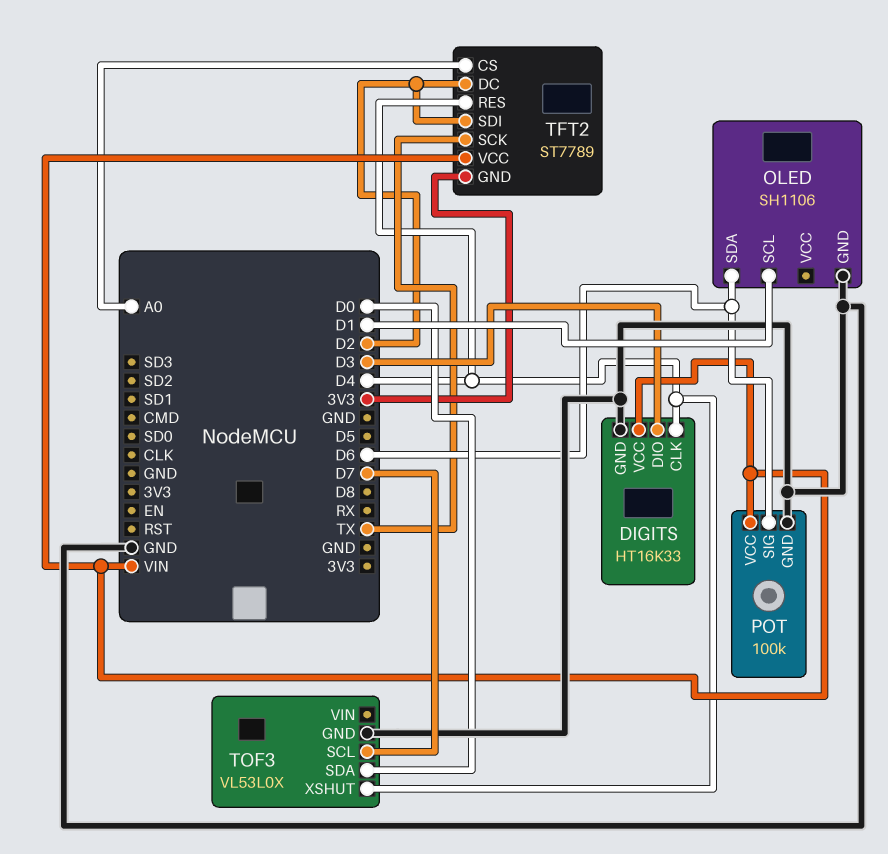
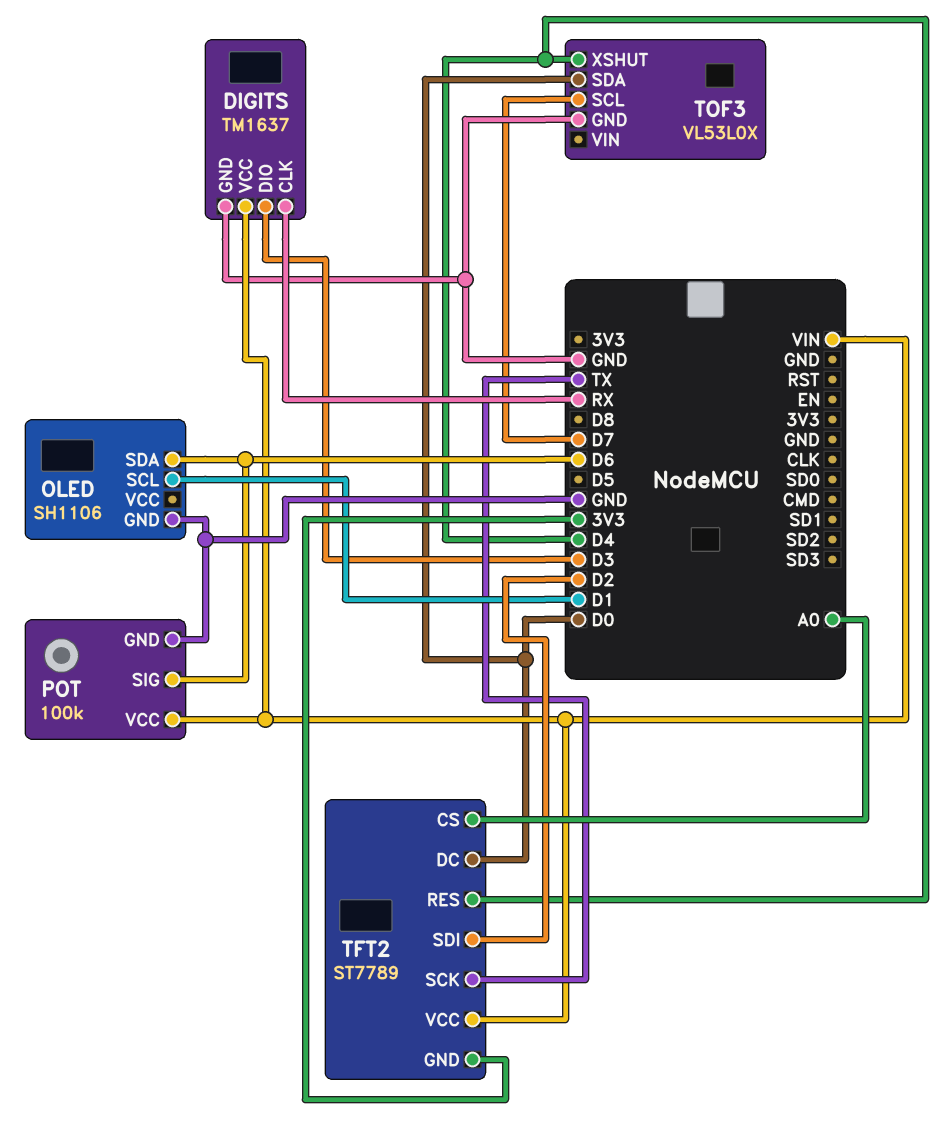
DIGITS: HT16K33 -> TM1637
DIGITS pin CLK: D4 -> RX
TFT2 pin DC: D2 -> D0

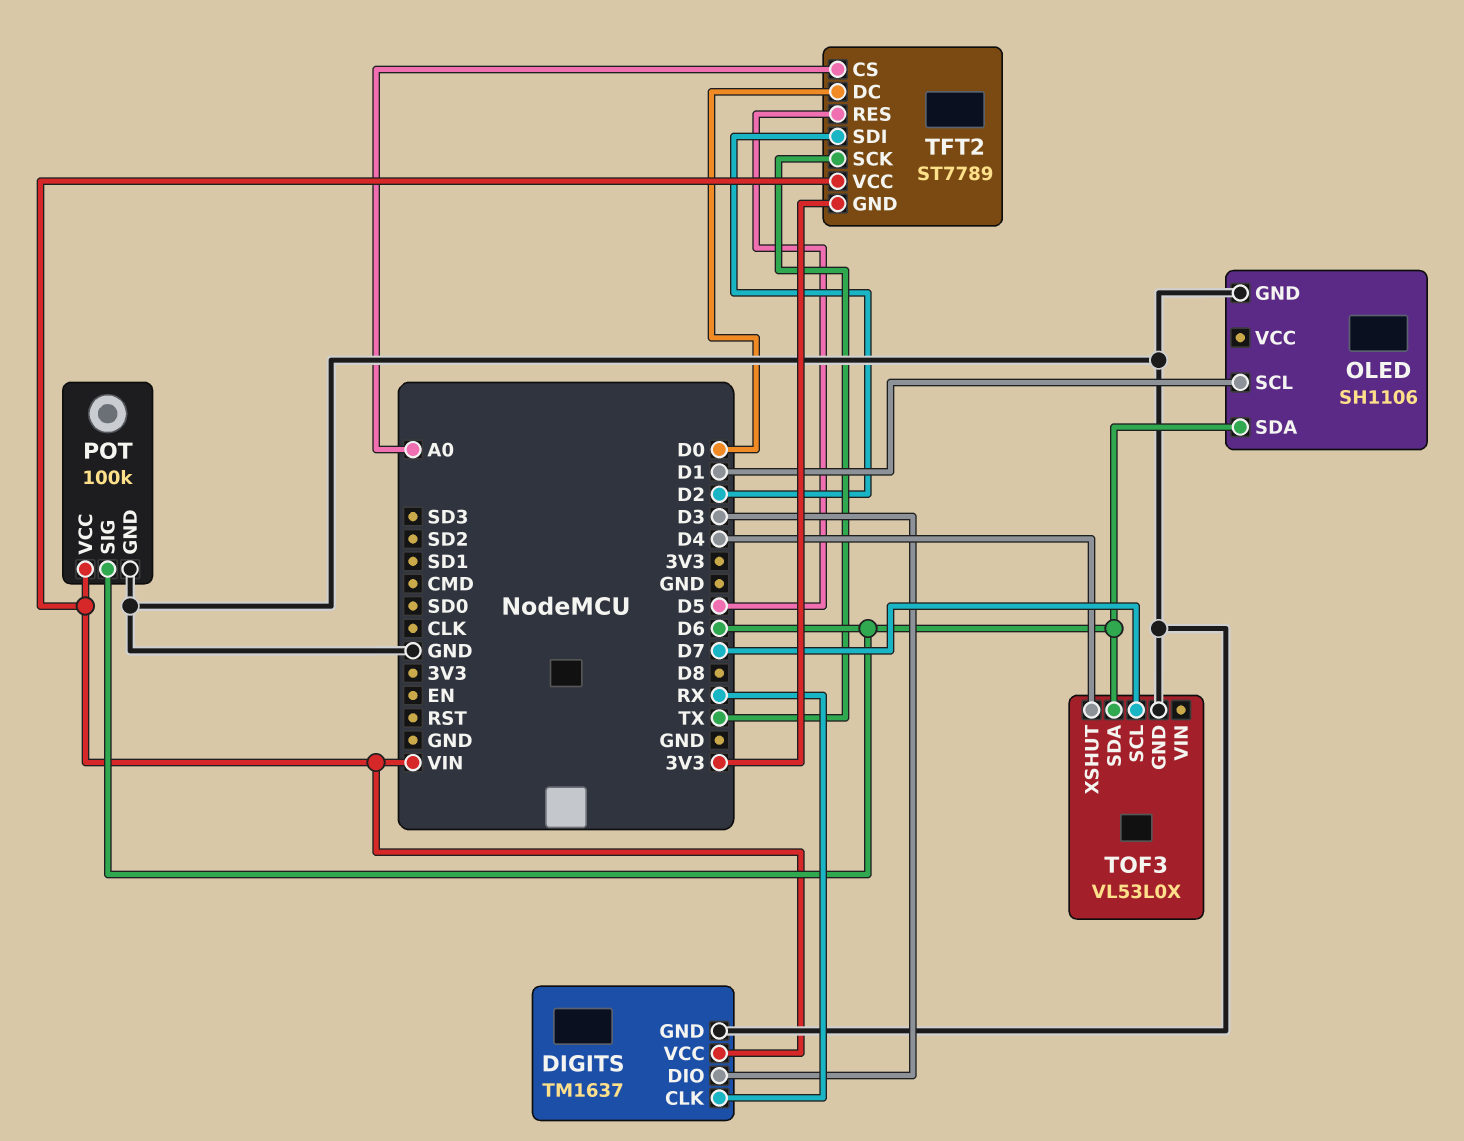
TFT2 pin RES: D4 -> D5
TOF3 pin SDA: D0 -> D6

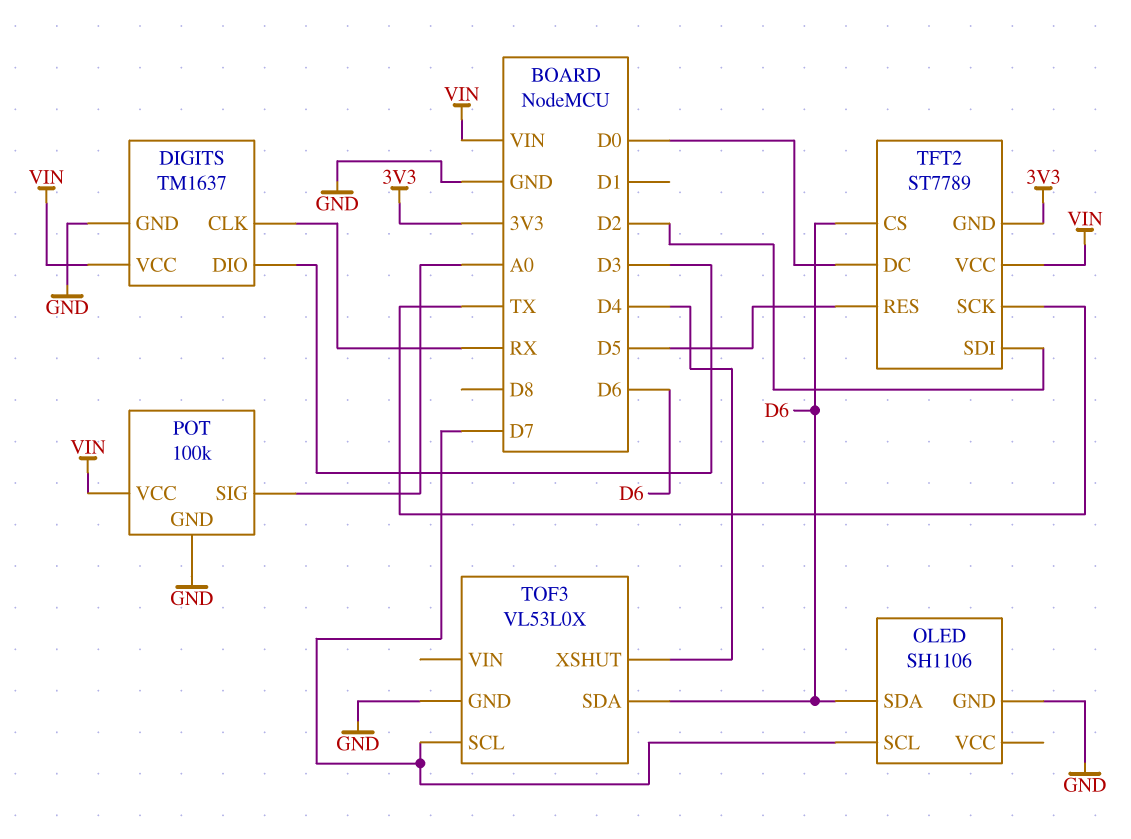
OLED pin SCL: D1 -> D7
POT pin SIG: D6 -> A0
TFT2 pin CS: A0 -> D6

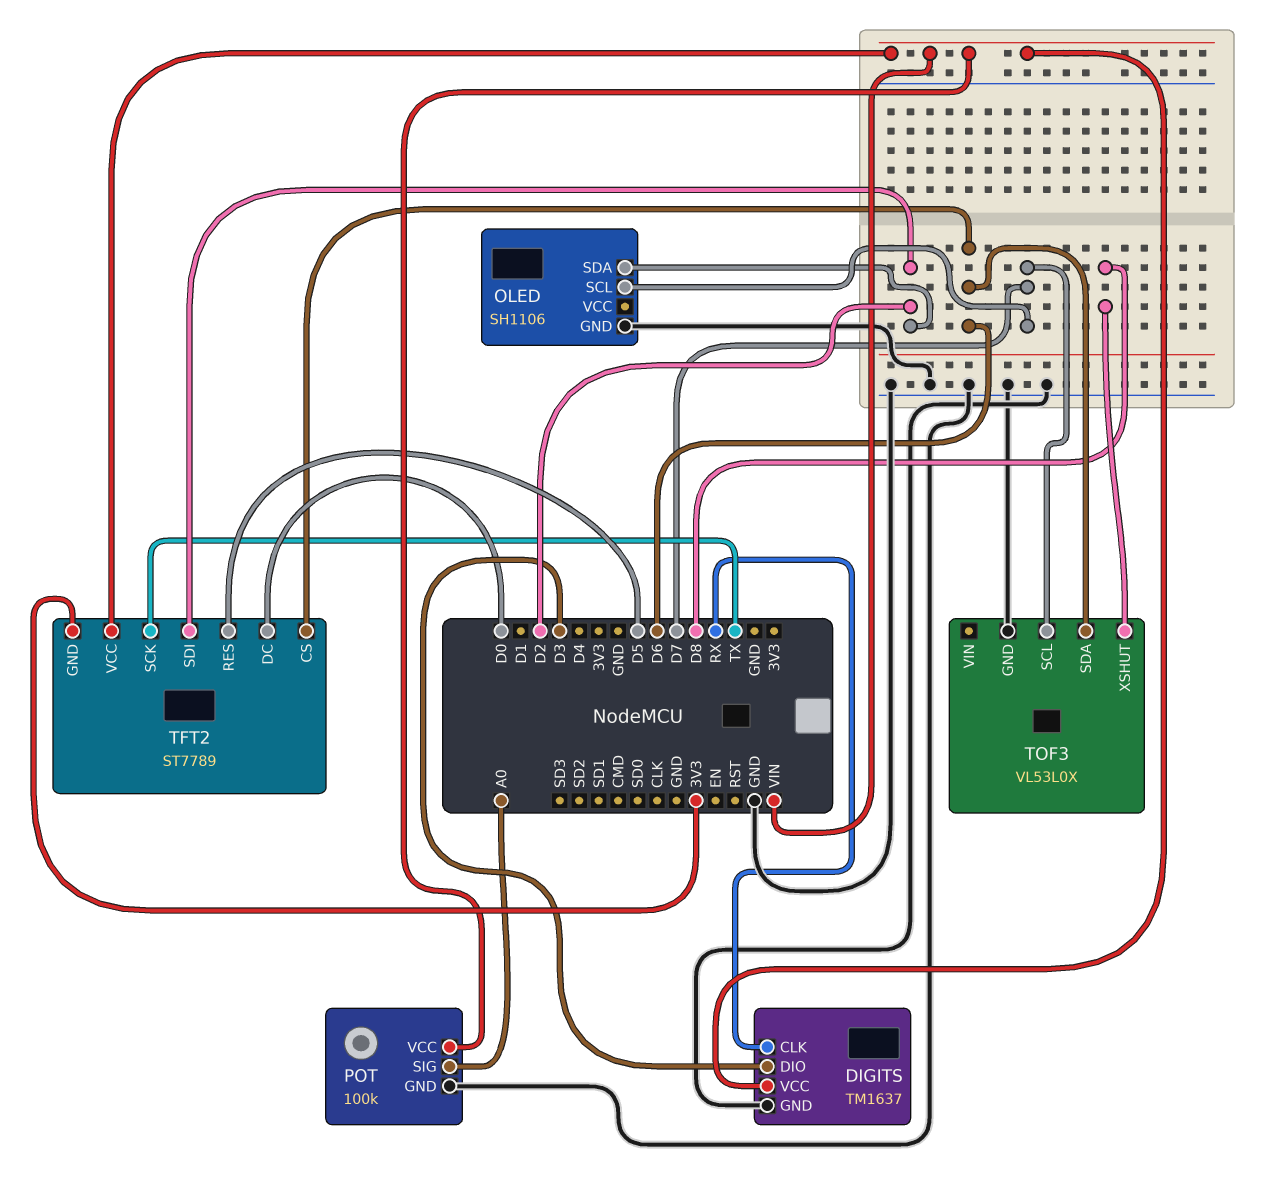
OLED pin SDA: D6 -> D2
TOF3 pin XSHUT: D4 -> D8

